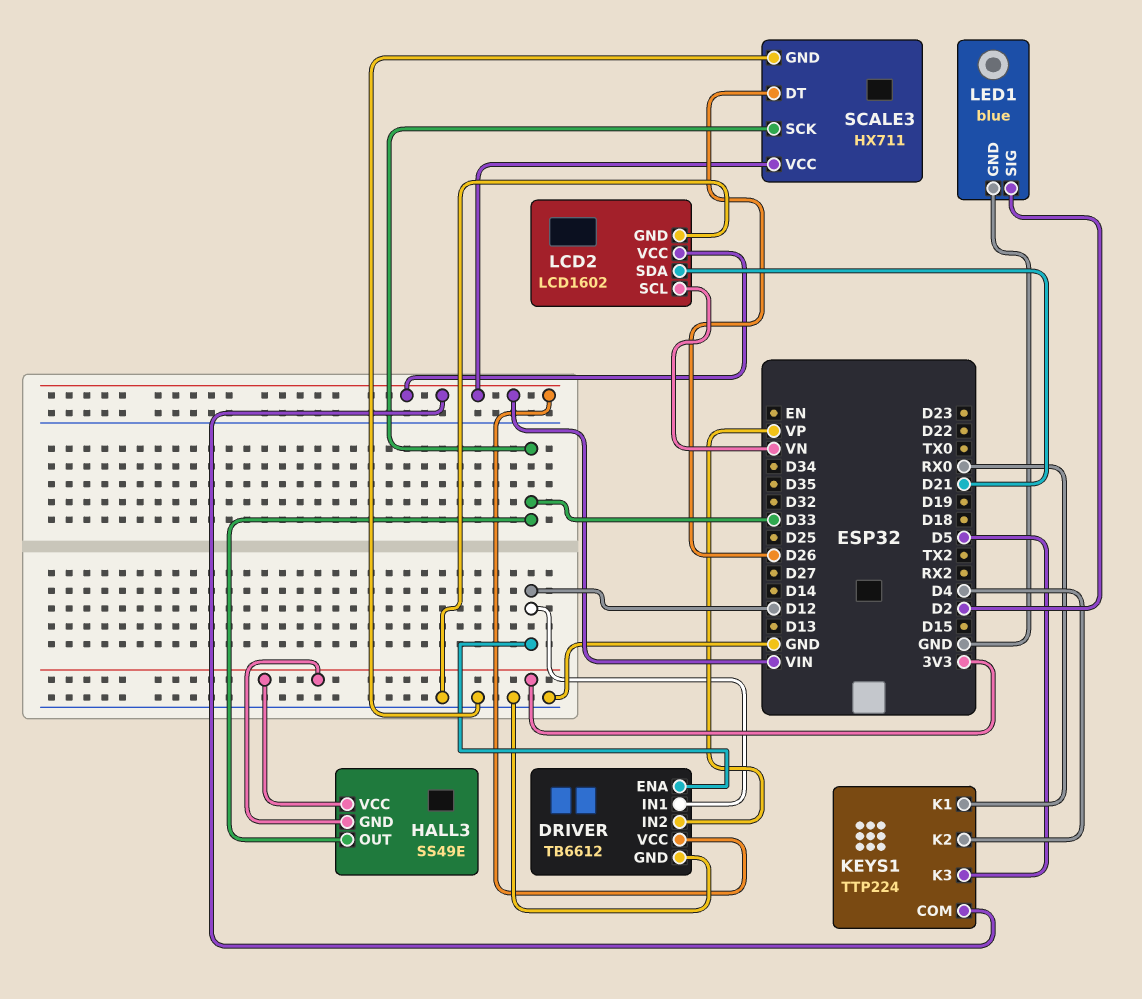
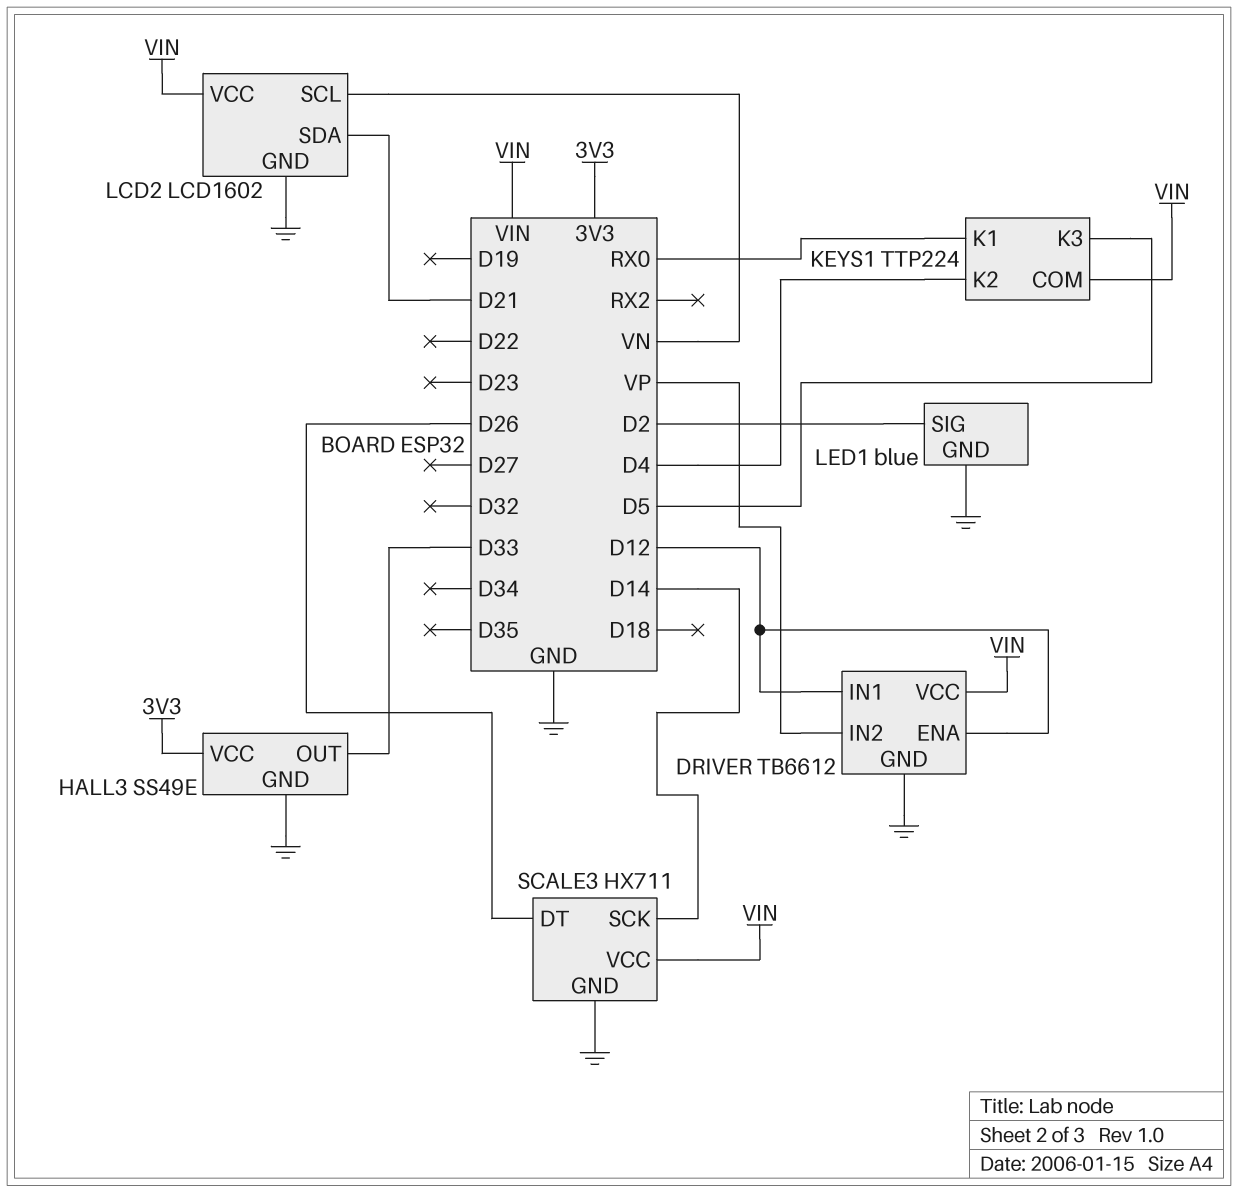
HALL3 pin GND: 3V3 -> GND
SCALE3 pin SCK: D33 -> D14

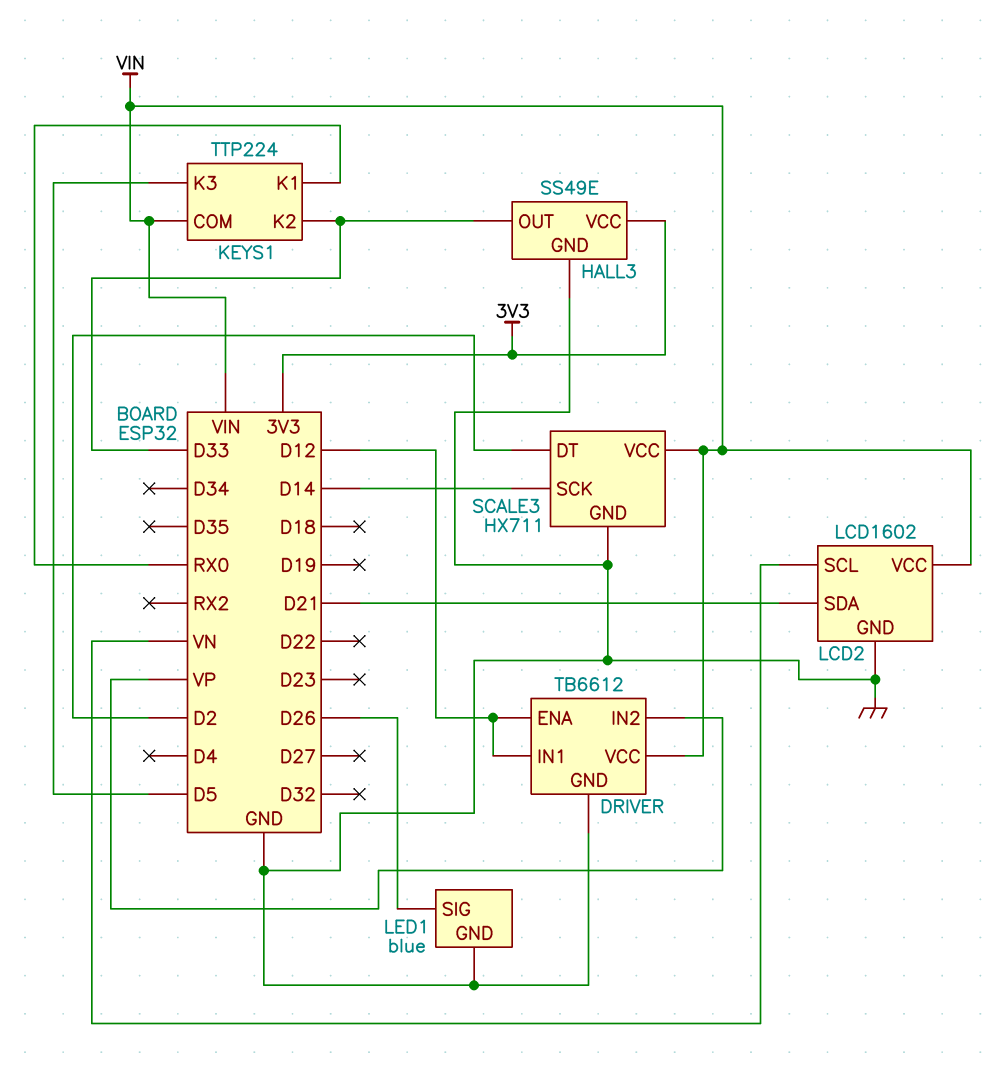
KEYS1 pin K2: D4 -> D33
LED1 pin SIG: D2 -> D26
SCALE3 pin DT: D26 -> D2

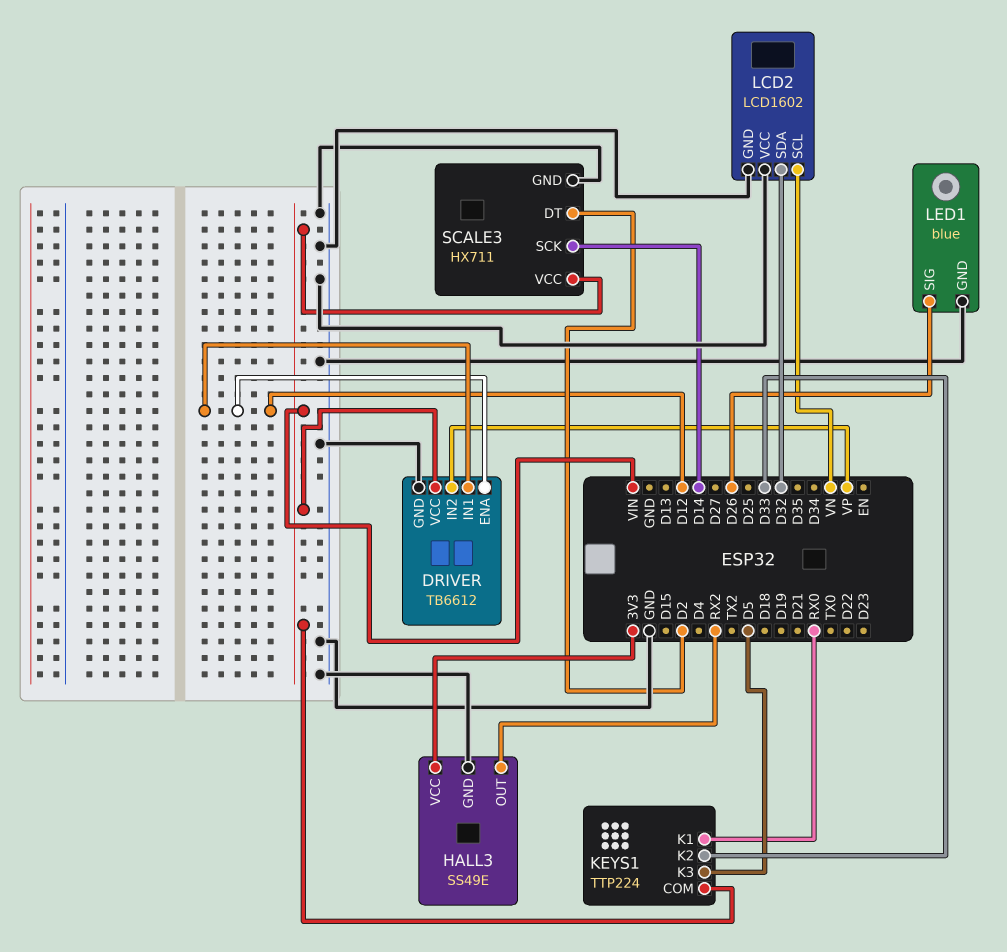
HALL3 pin OUT: D33 -> RX2
LCD2 pin SDA: D21 -> D32
LCD2 pin VCC: VIN -> GND

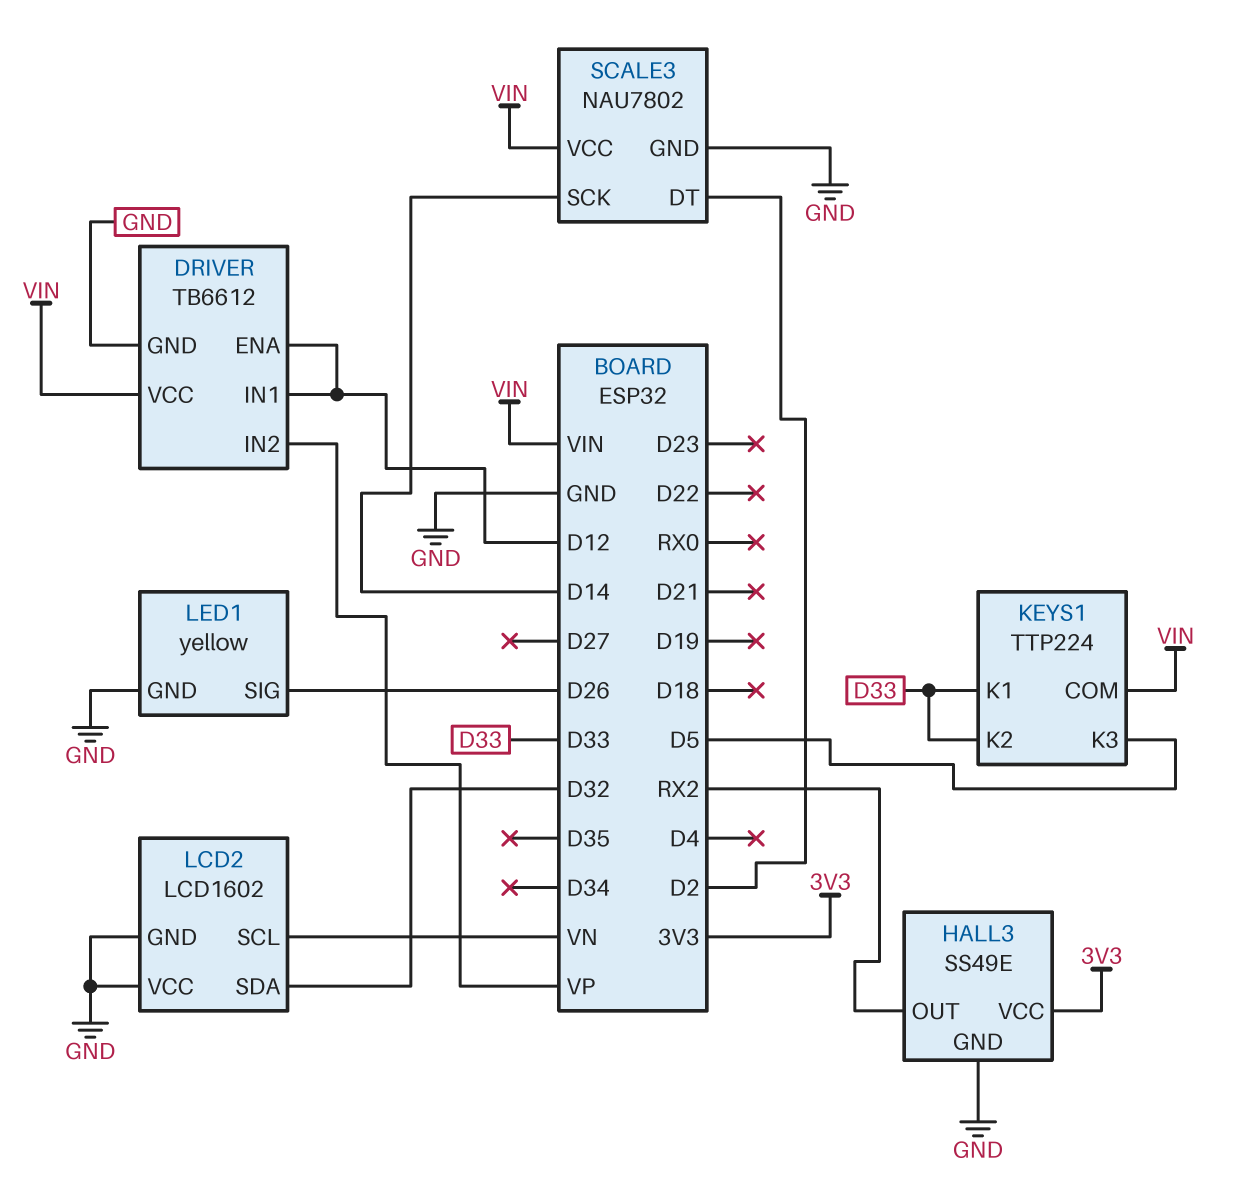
KEYS1 pin K1: RX0 -> D33
LED1: blue -> yellow
SCALE3: HX711 -> NAU7802

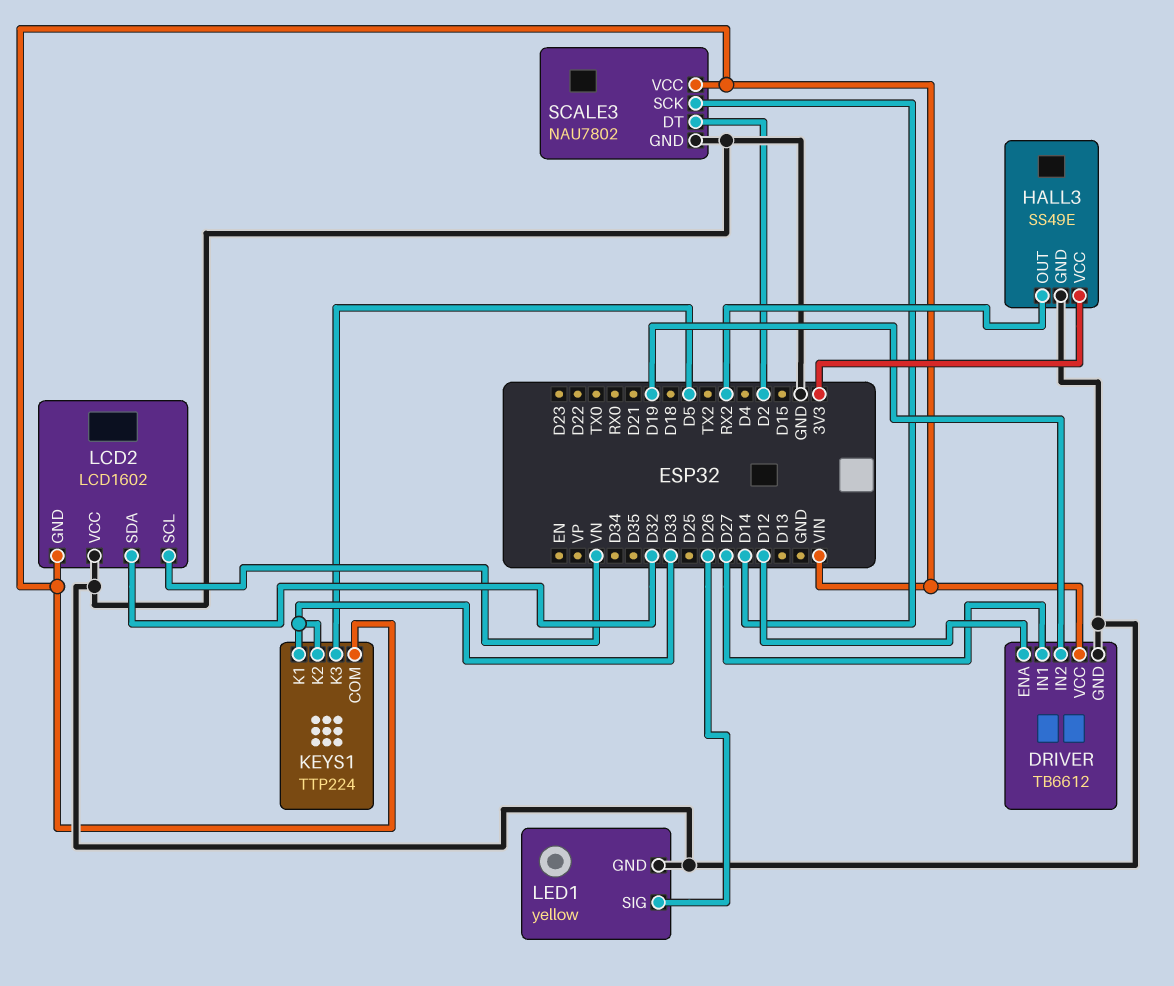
DRIVER pin IN1: D12 -> D27
DRIVER pin IN2: VP -> D19
LCD2 pin GND: GND -> VIN

